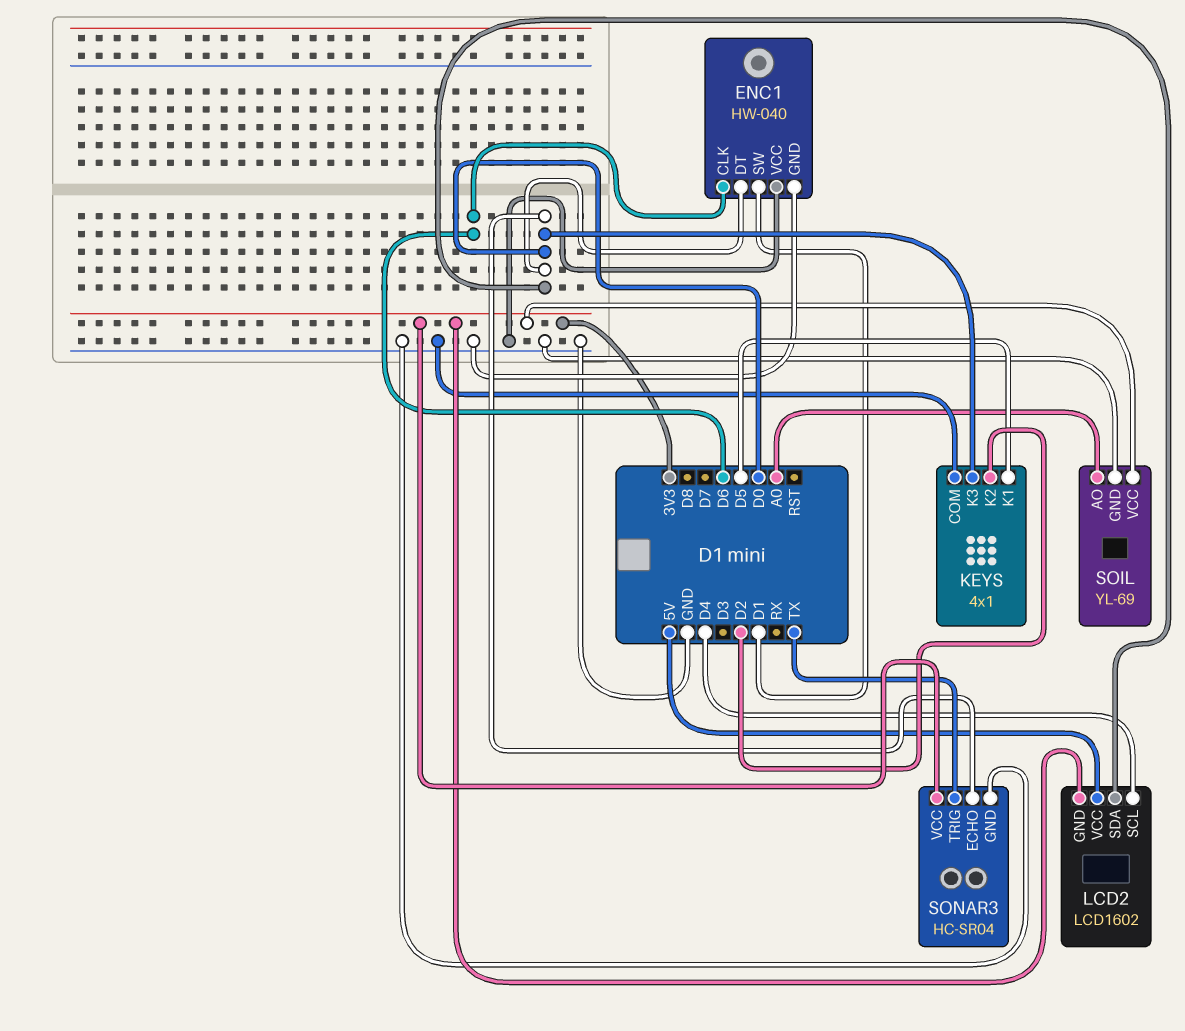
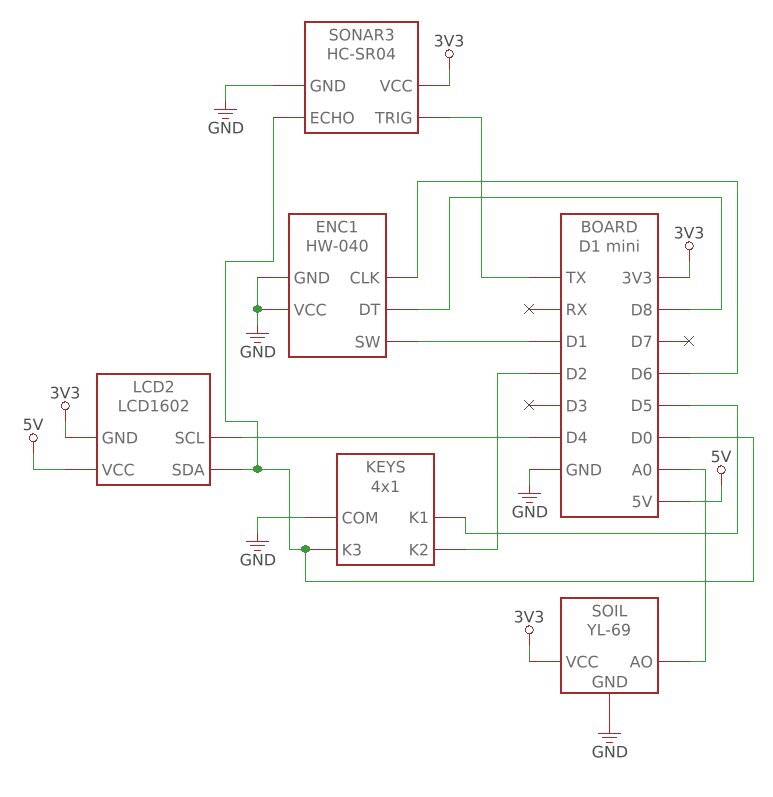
ENC1 pin DT: D0 -> D8

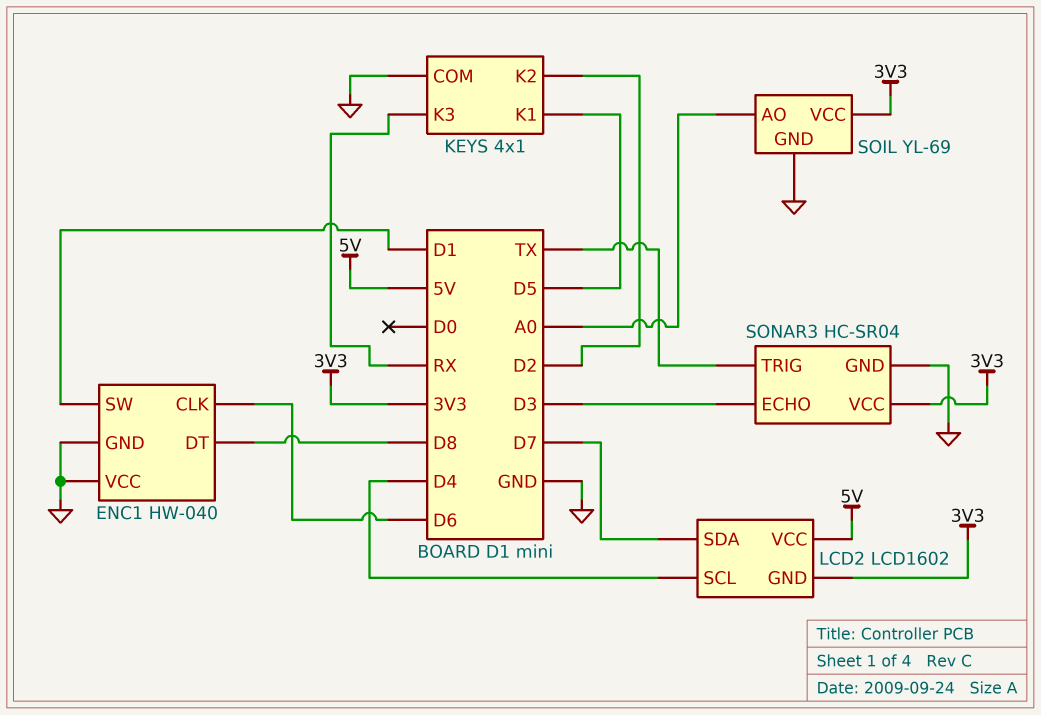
KEYS pin K3: D0 -> RX
LCD2 pin SDA: D0 -> D7
SONAR3 pin ECHO: D0 -> D3

